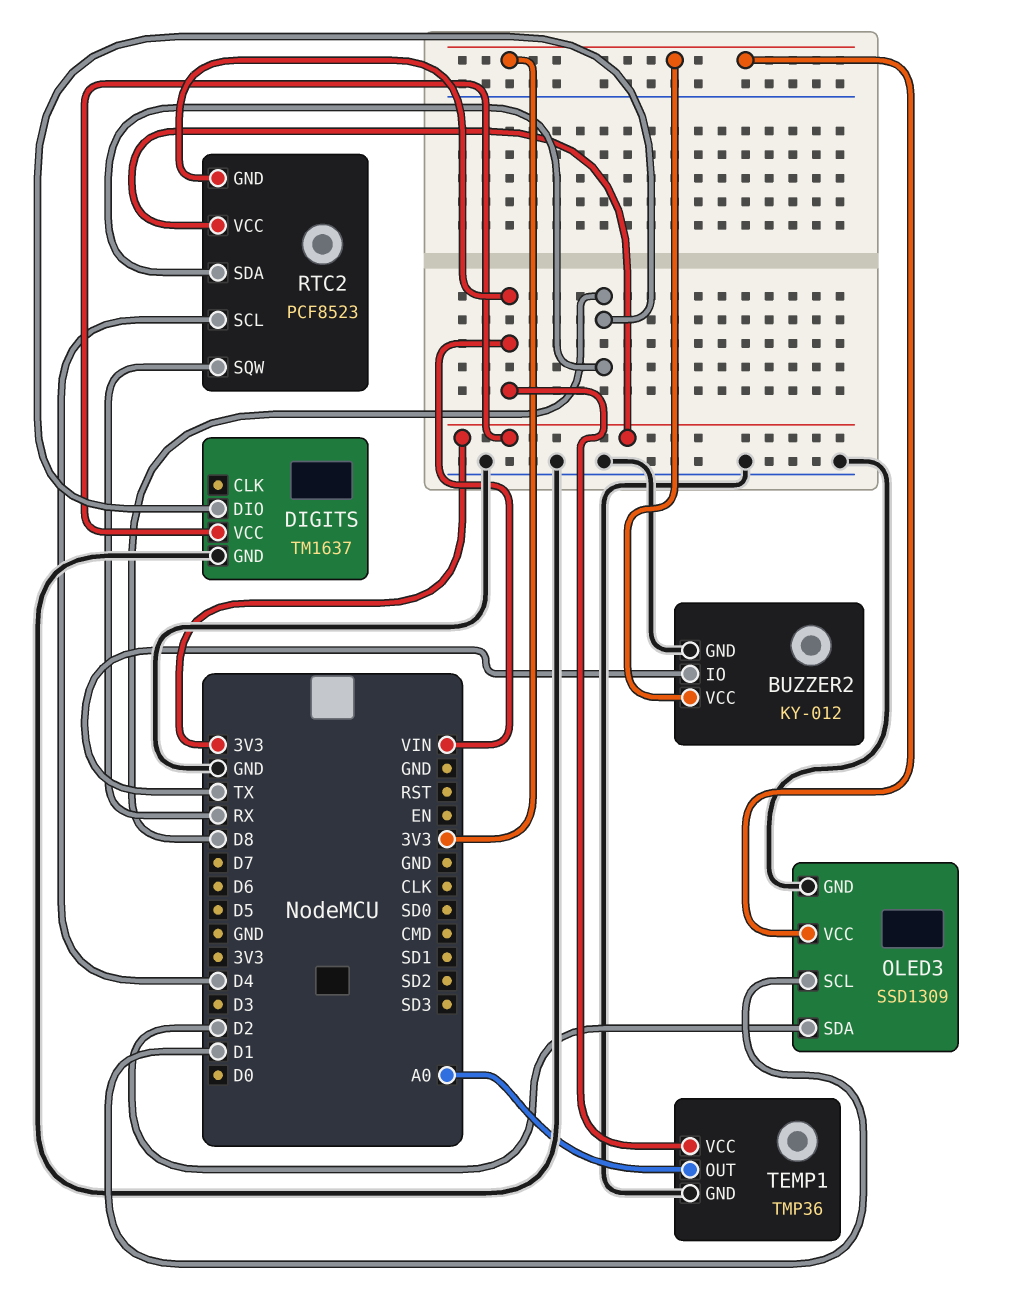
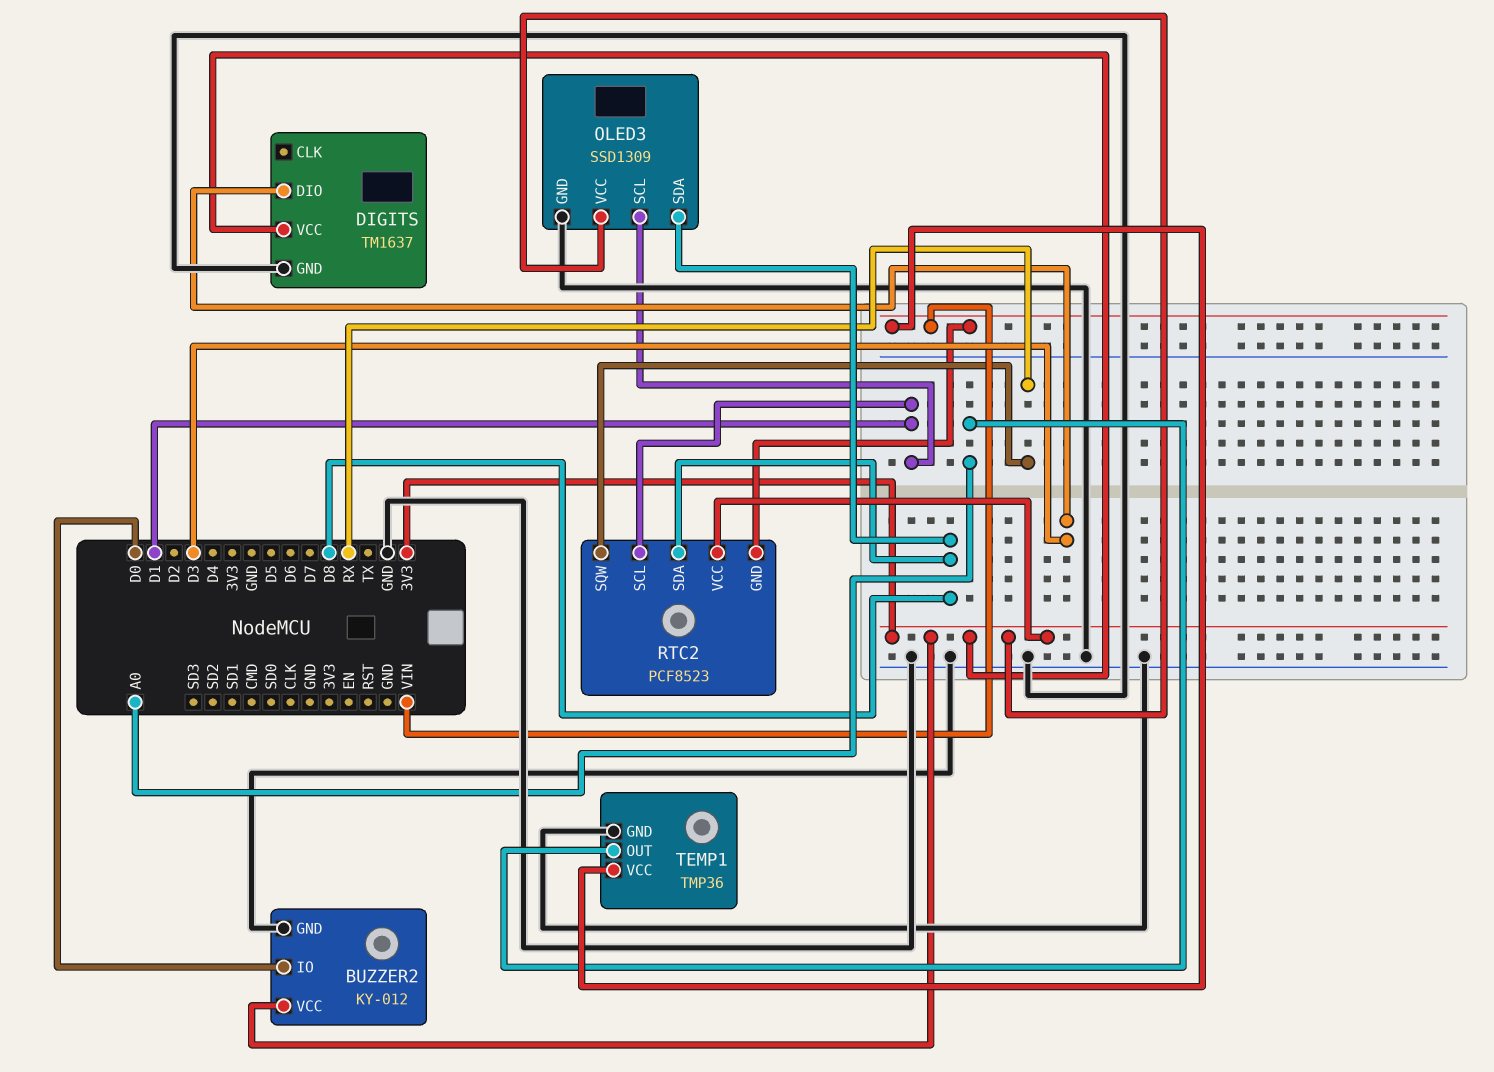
BUZZER2 pin IO: TX -> D0
DIGITS pin DIO: D8 -> D3
OLED3 pin SDA: D2 -> D8
RTC2 pin SCL: D4 -> D1

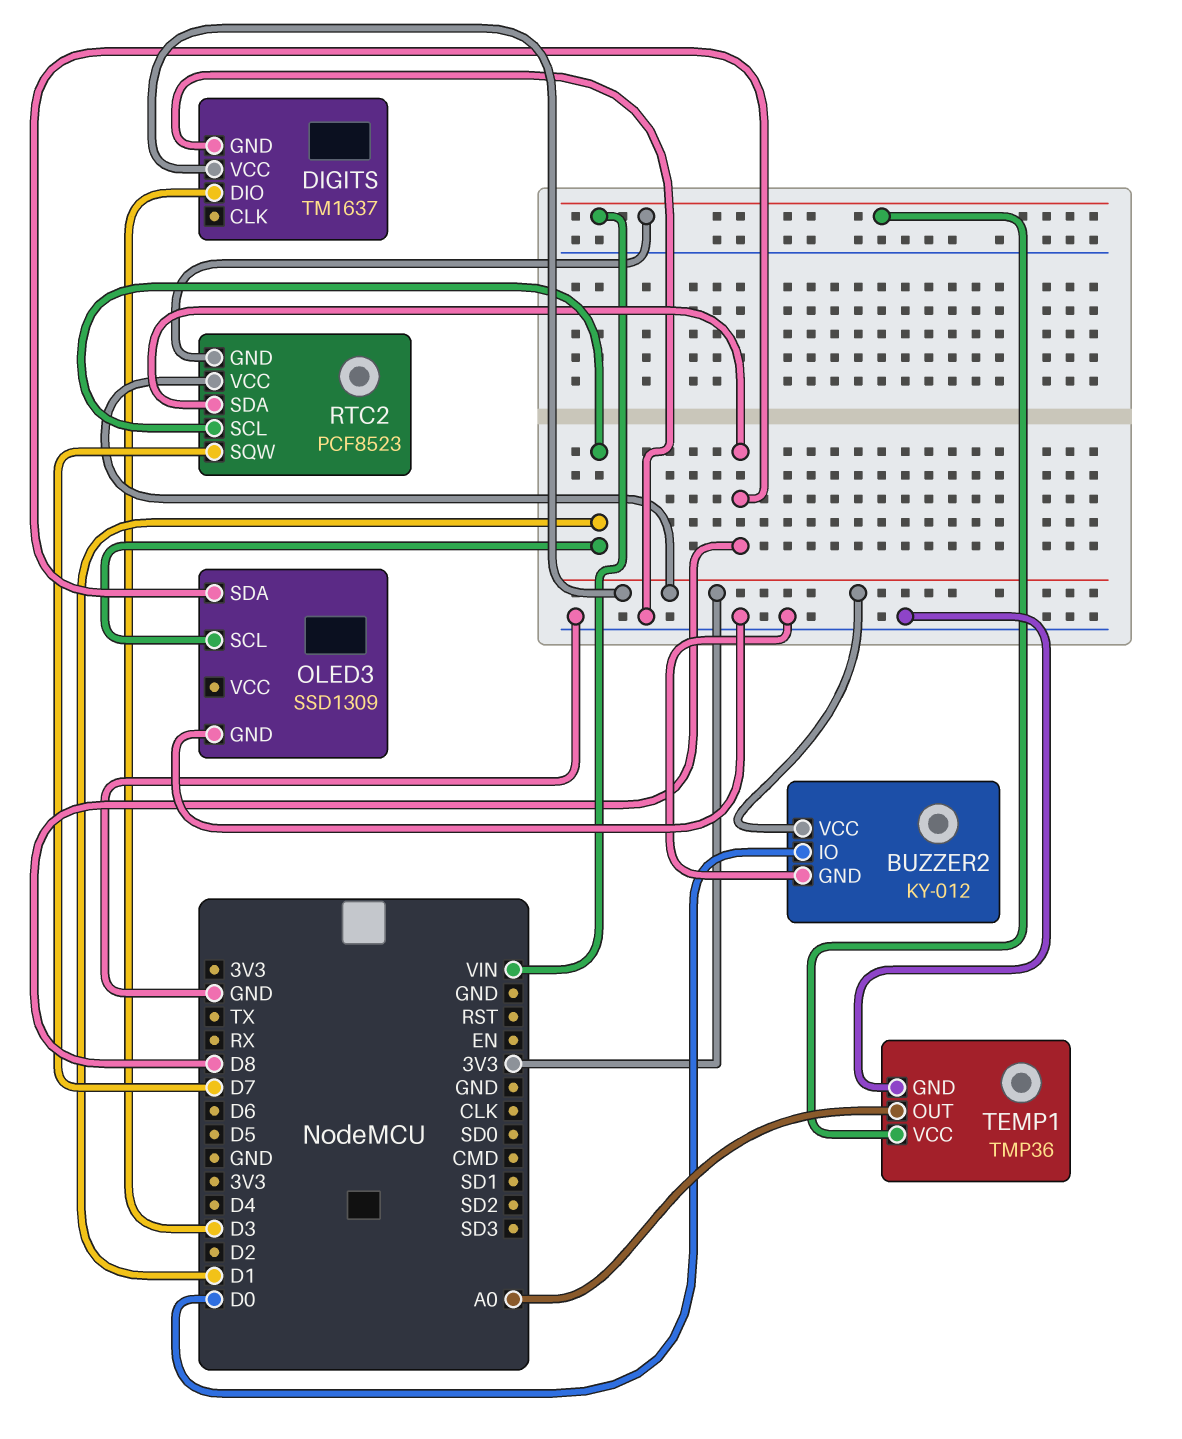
OLED3 pin VCC: 3V3 -> none
RTC2 pin SQW: RX -> D7

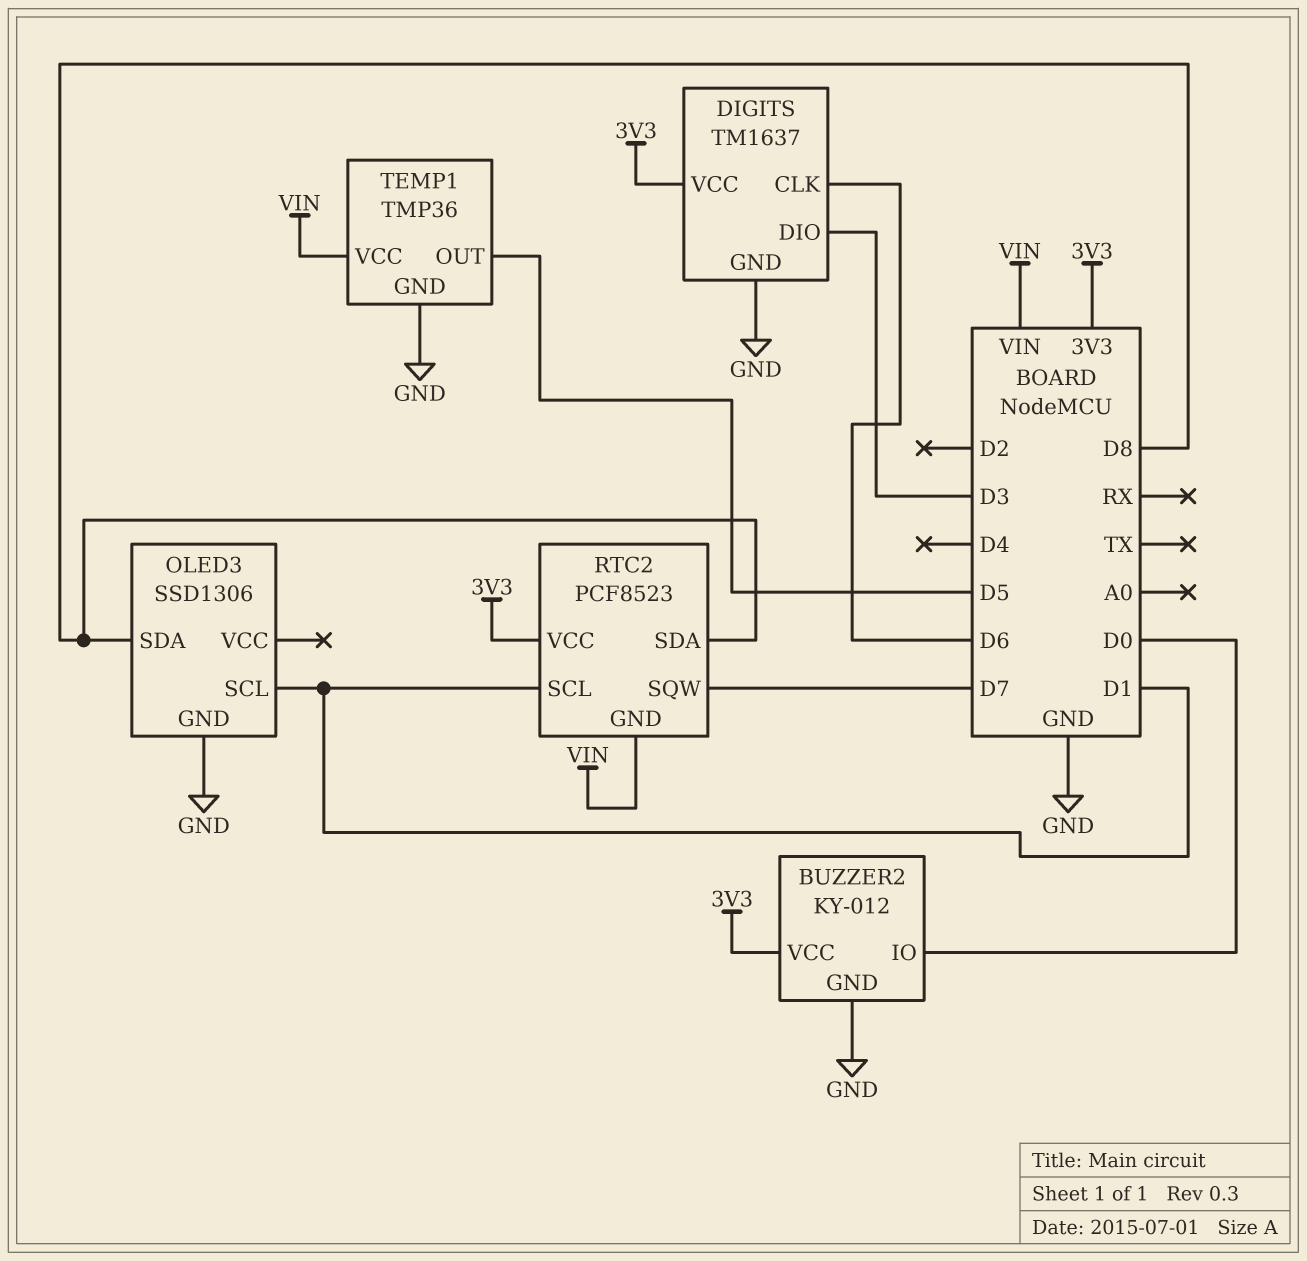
DIGITS pin CLK: none -> D6
OLED3: SSD1309 -> SSD1306
TEMP1 pin OUT: A0 -> D5

